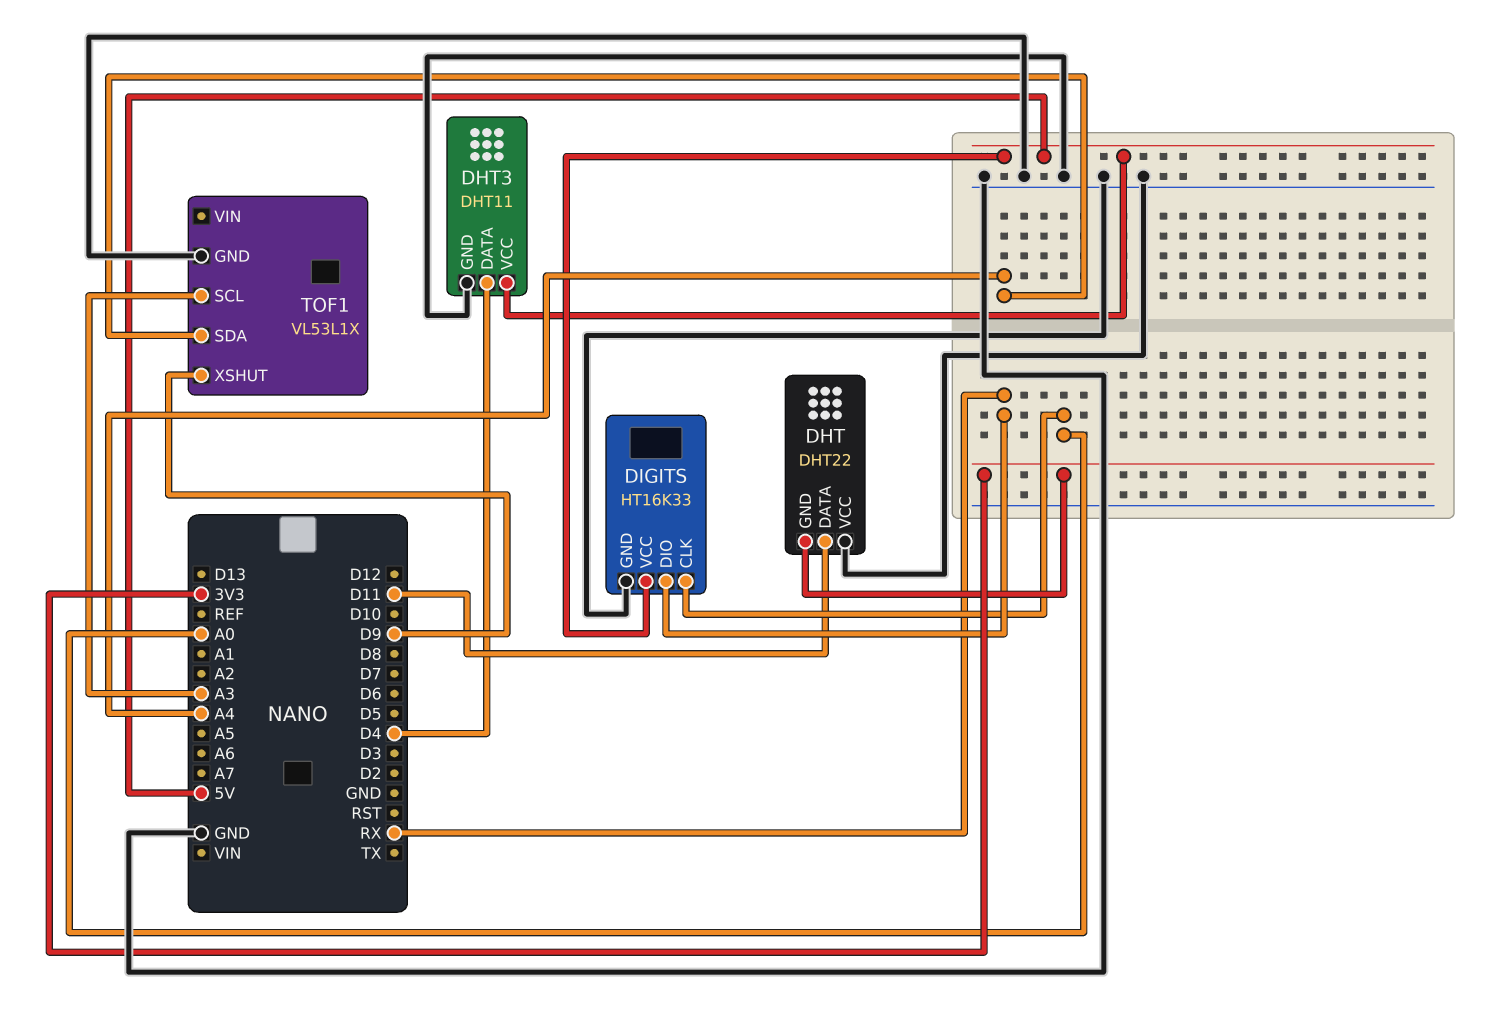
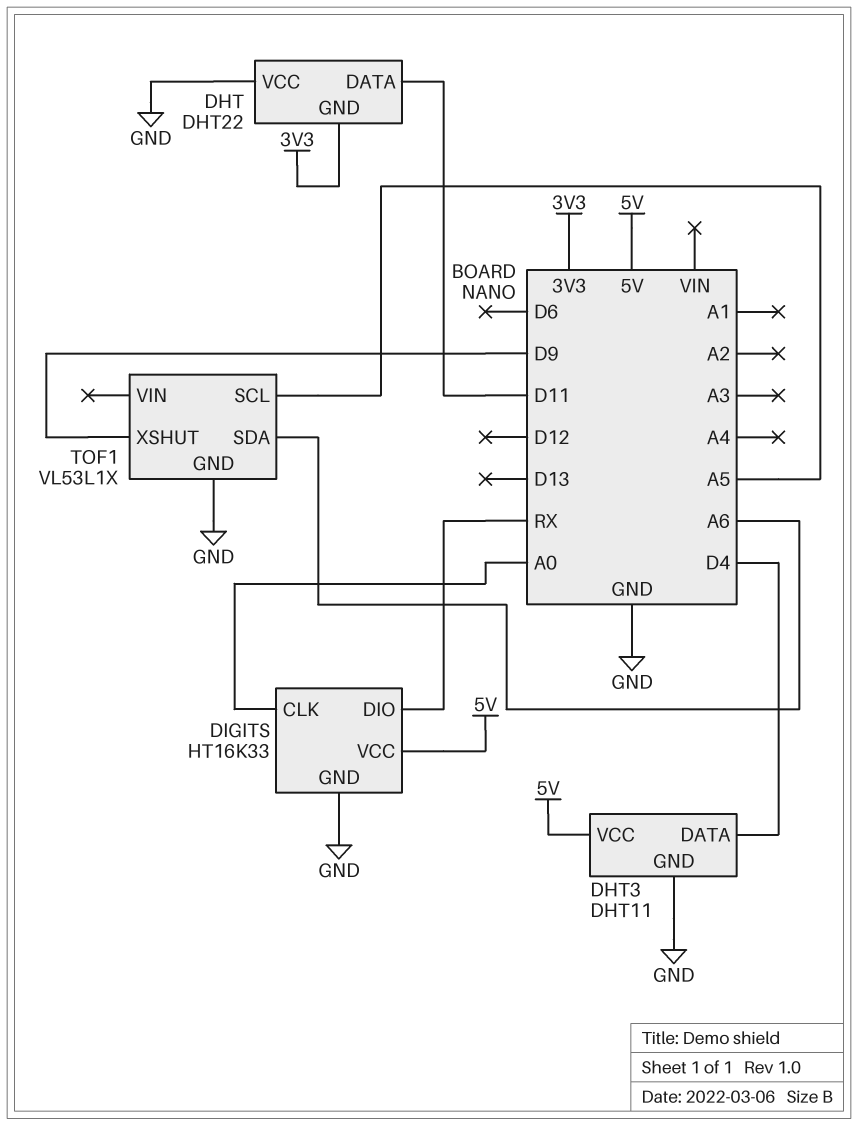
TOF1 pin SCL: A3 -> A5
TOF1 pin SDA: A4 -> A6

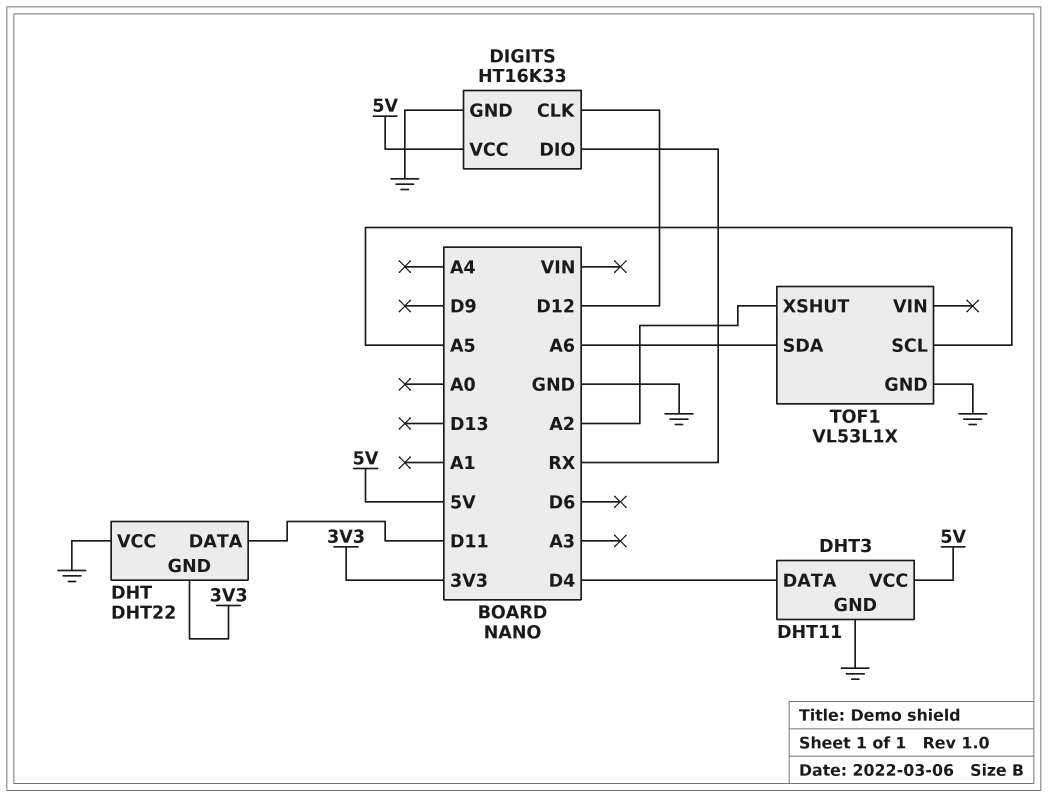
DIGITS pin CLK: A0 -> D12
TOF1 pin XSHUT: D9 -> A2

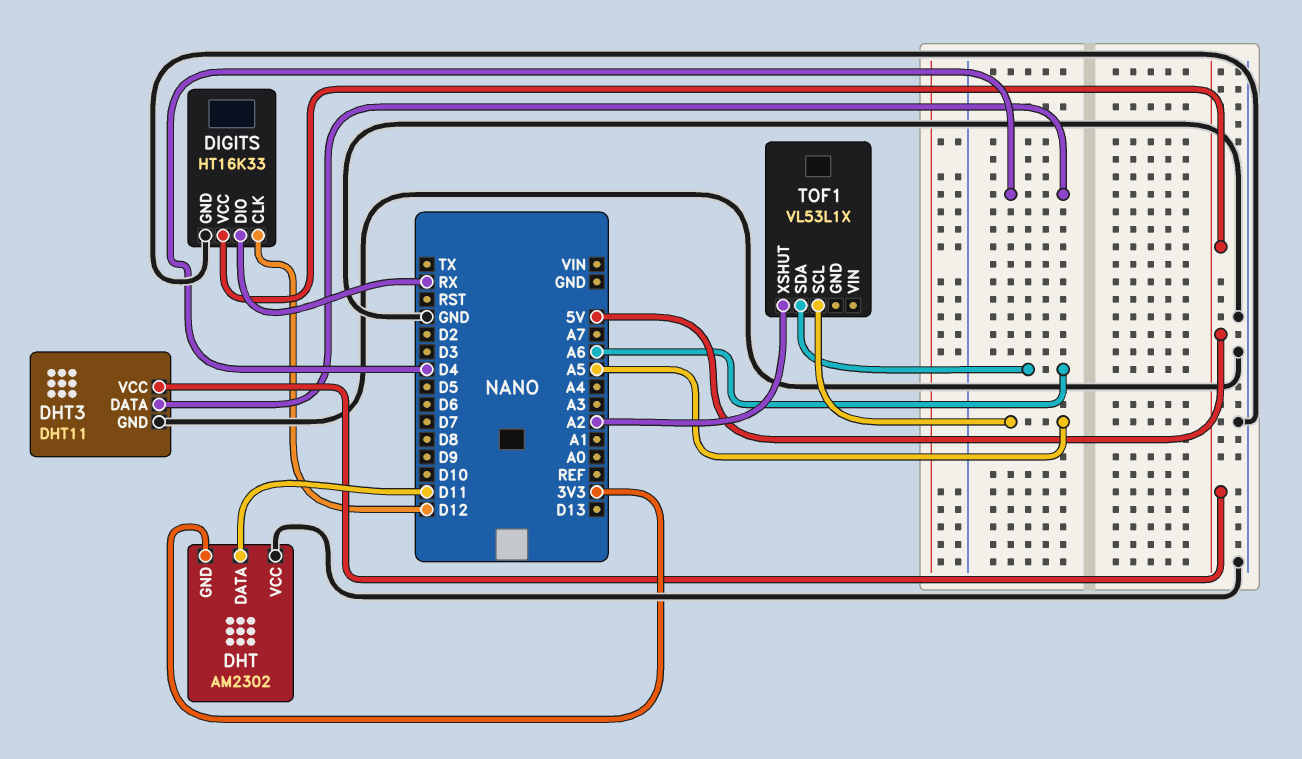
DHT: DHT22 -> AM2302
TOF1 pin GND: GND -> none

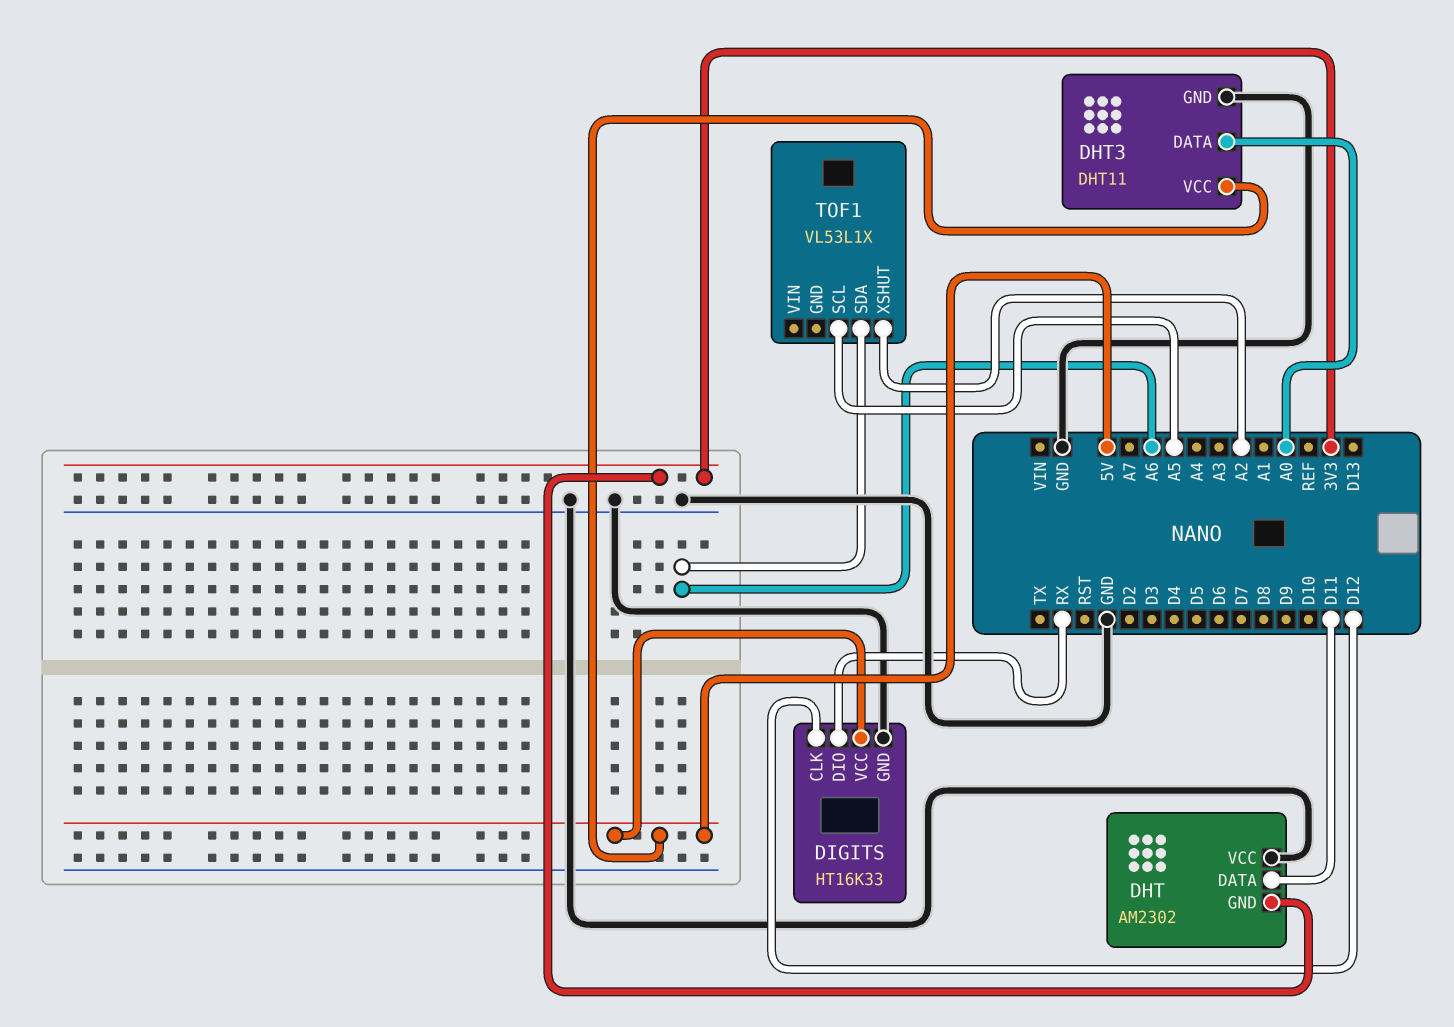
DHT3 pin DATA: D4 -> A0

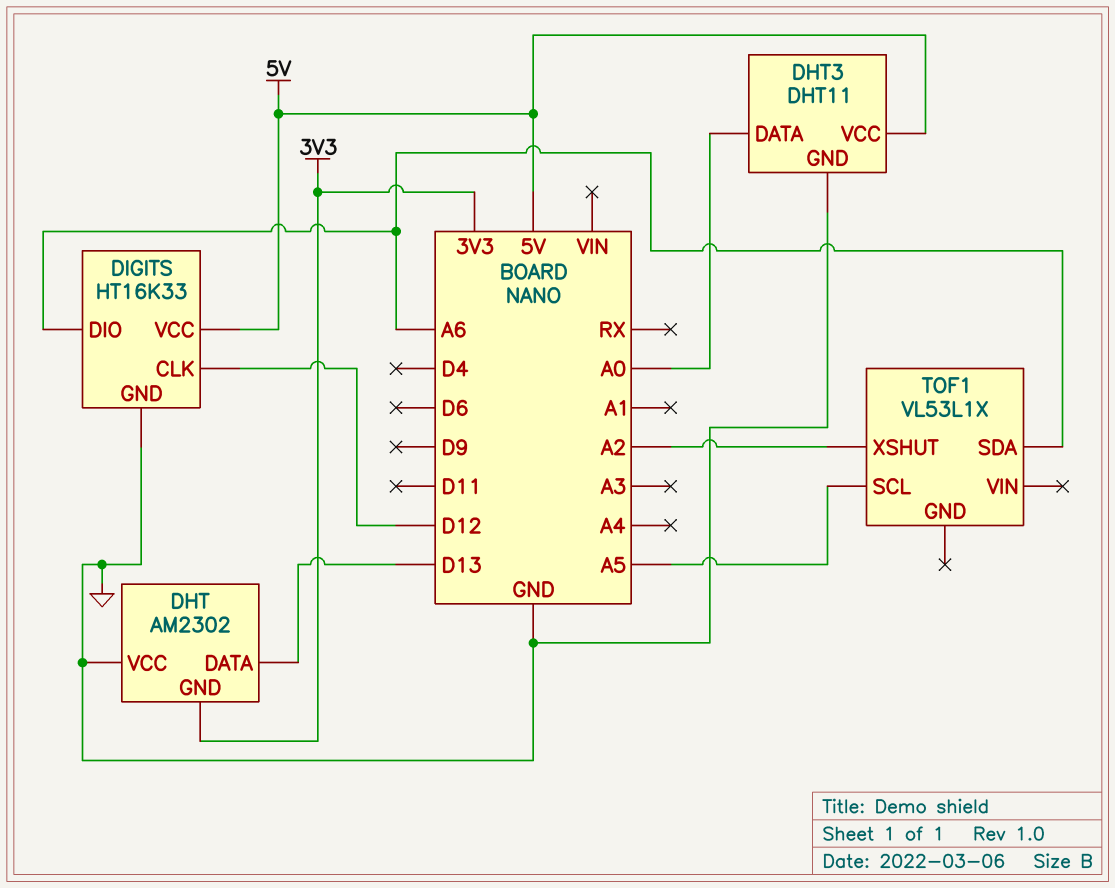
DHT pin DATA: D11 -> D13
DIGITS pin DIO: RX -> A6

